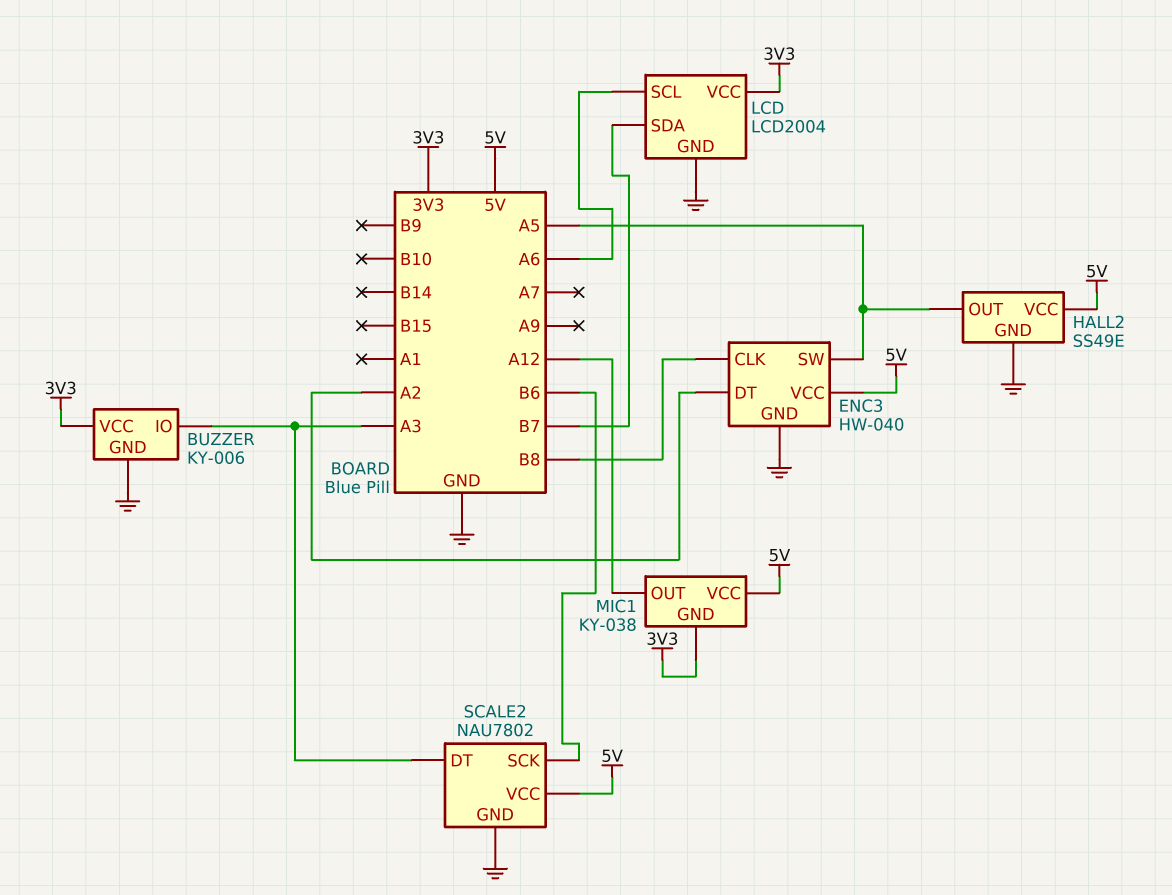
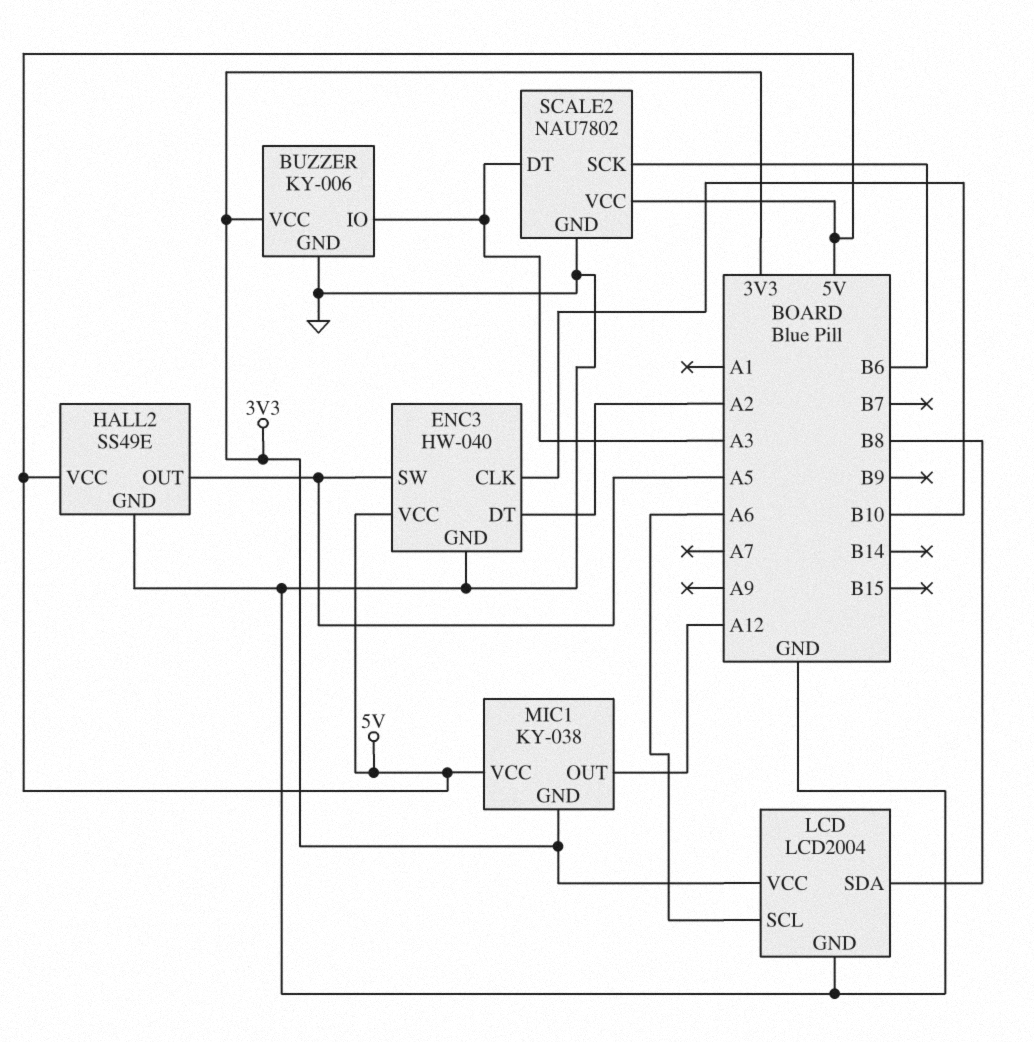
ENC3 pin CLK: B8 -> B10
LCD pin SDA: B7 -> B8

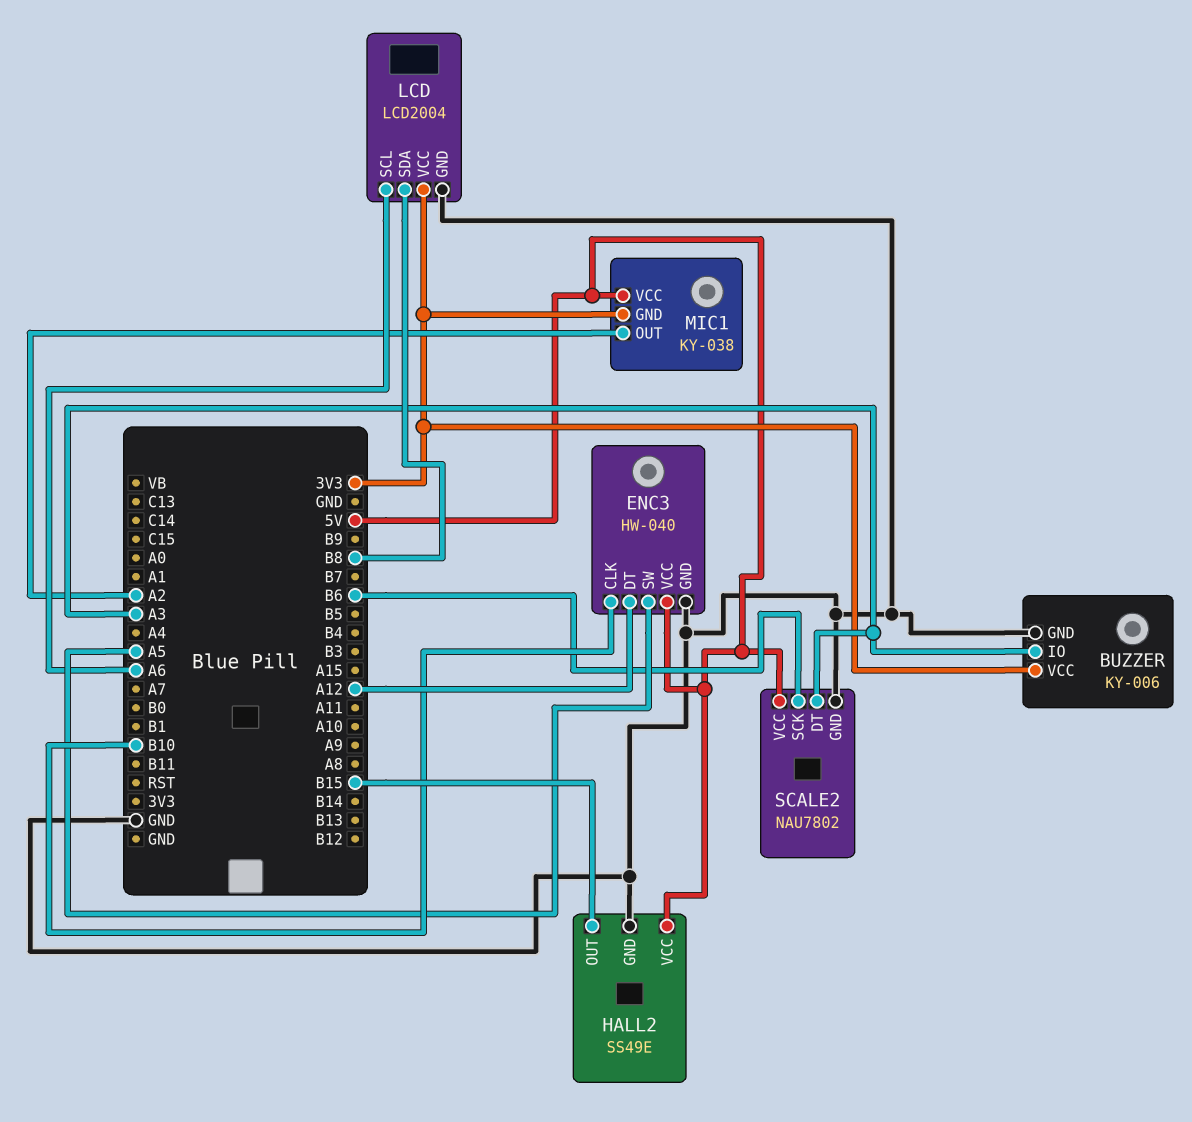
ENC3 pin DT: A2 -> A12
HALL2 pin OUT: A5 -> B15
MIC1 pin OUT: A12 -> A2

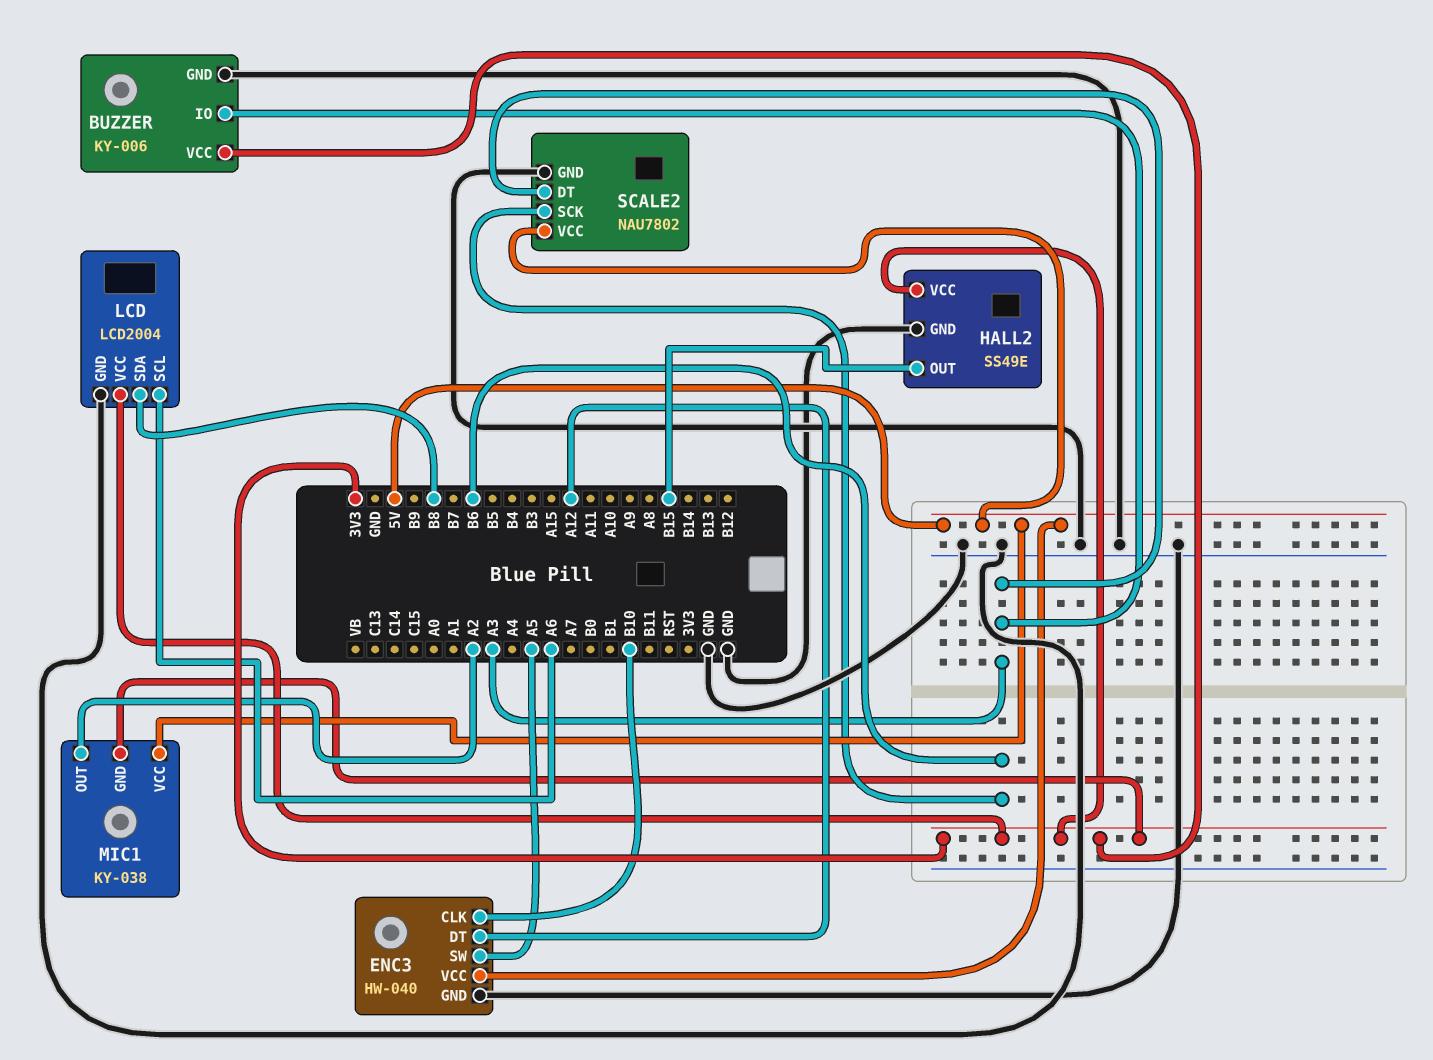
HALL2 pin VCC: 5V -> 3V3

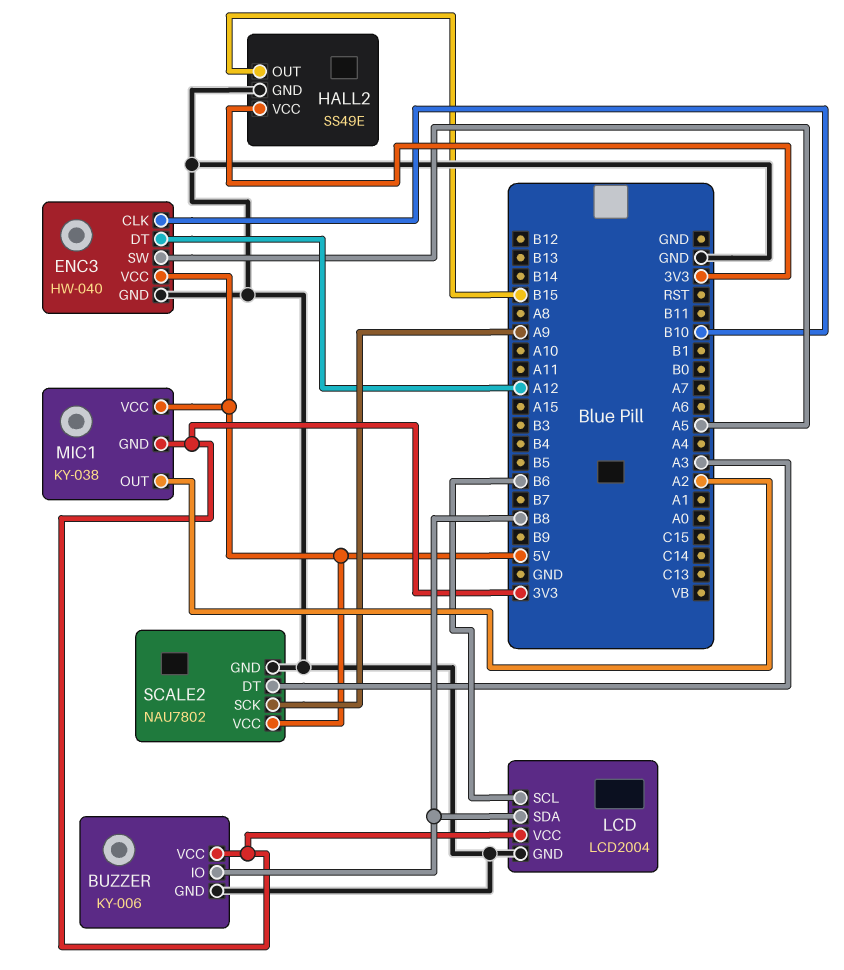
BUZZER pin IO: A3 -> B8
LCD pin SCL: A6 -> B6
SCALE2 pin SCK: B6 -> A9

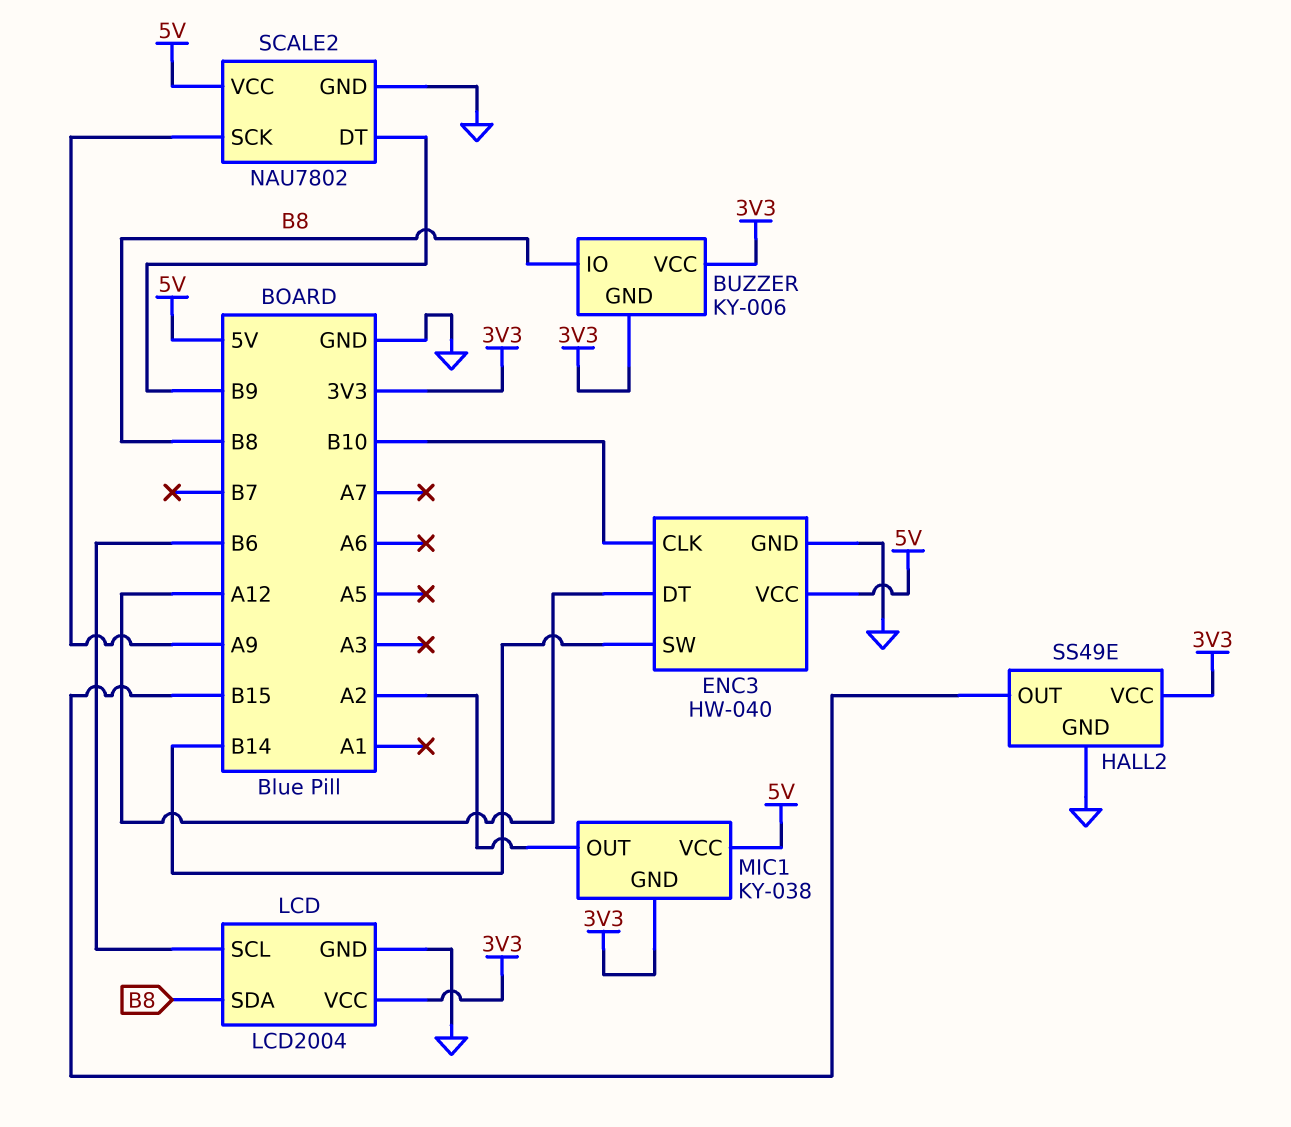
BUZZER pin GND: GND -> 3V3
ENC3 pin SW: A5 -> B14
SCALE2 pin DT: A3 -> B9

